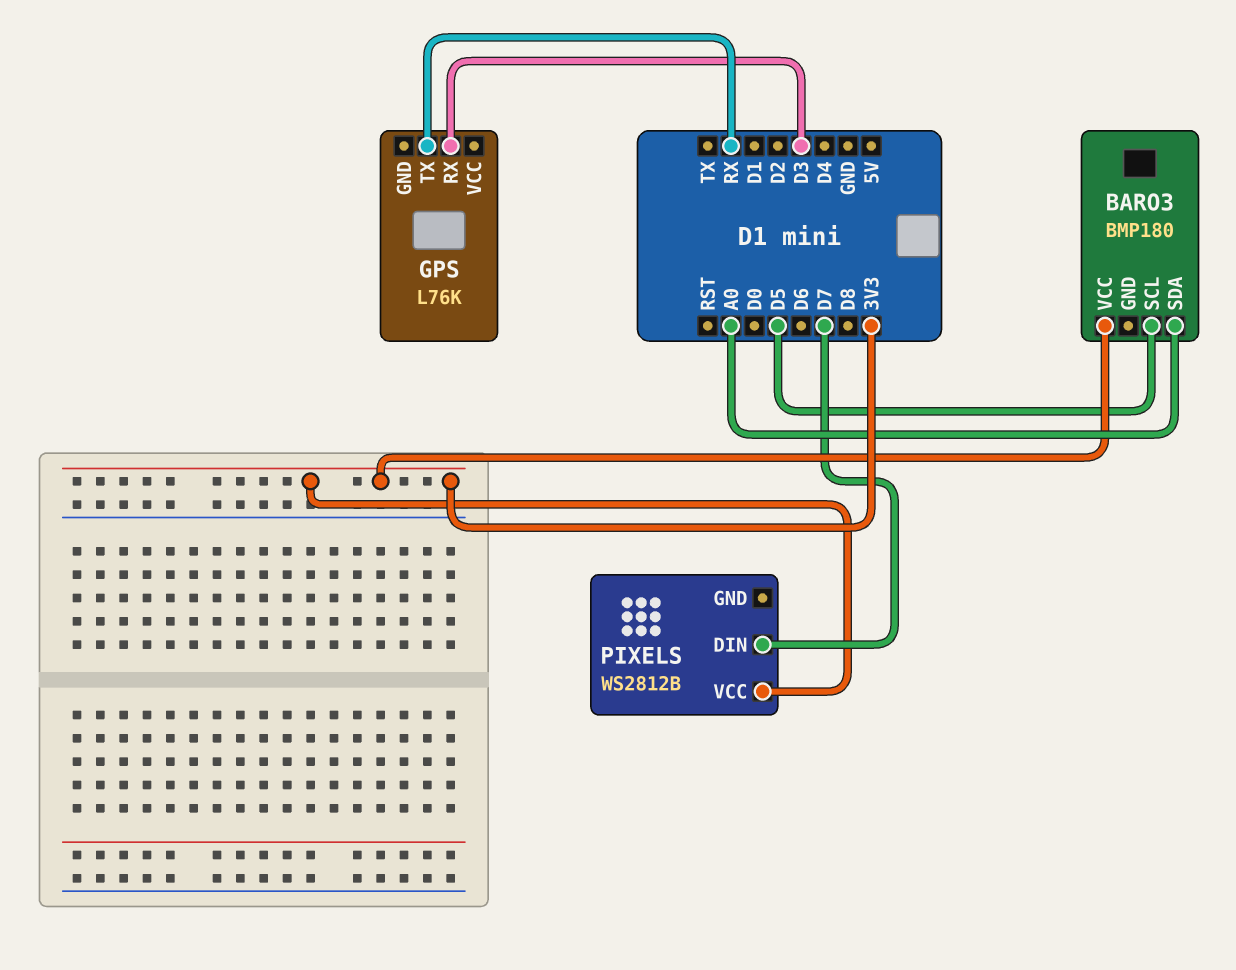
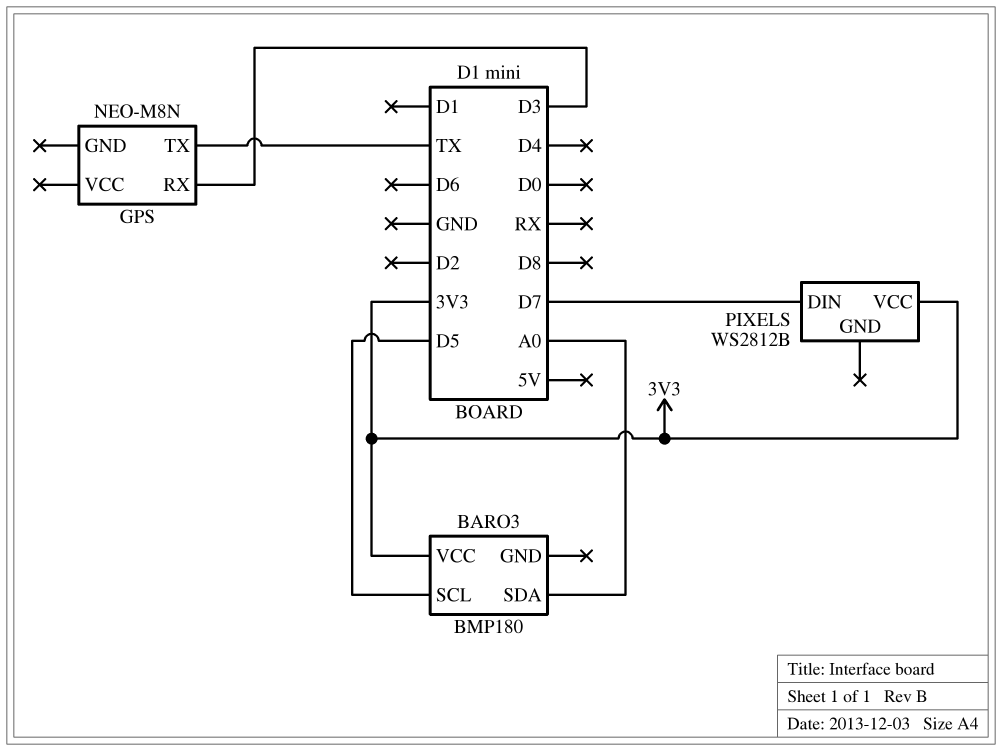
GPS: L76K -> NEO-M8N
GPS pin TX: RX -> TX

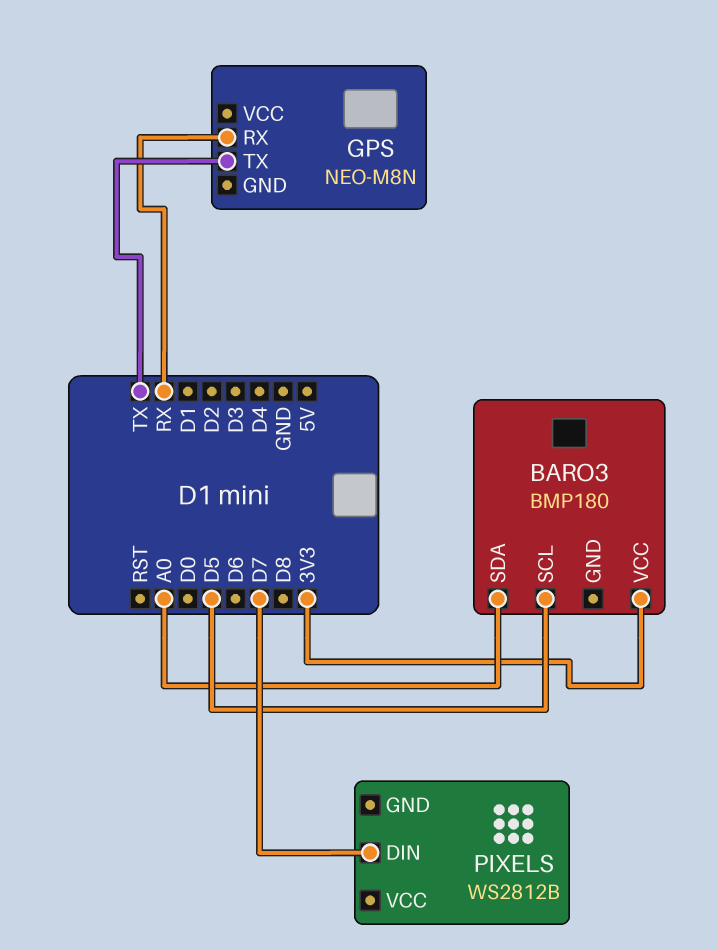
GPS pin RX: D3 -> RX
PIXELS pin VCC: 3V3 -> none

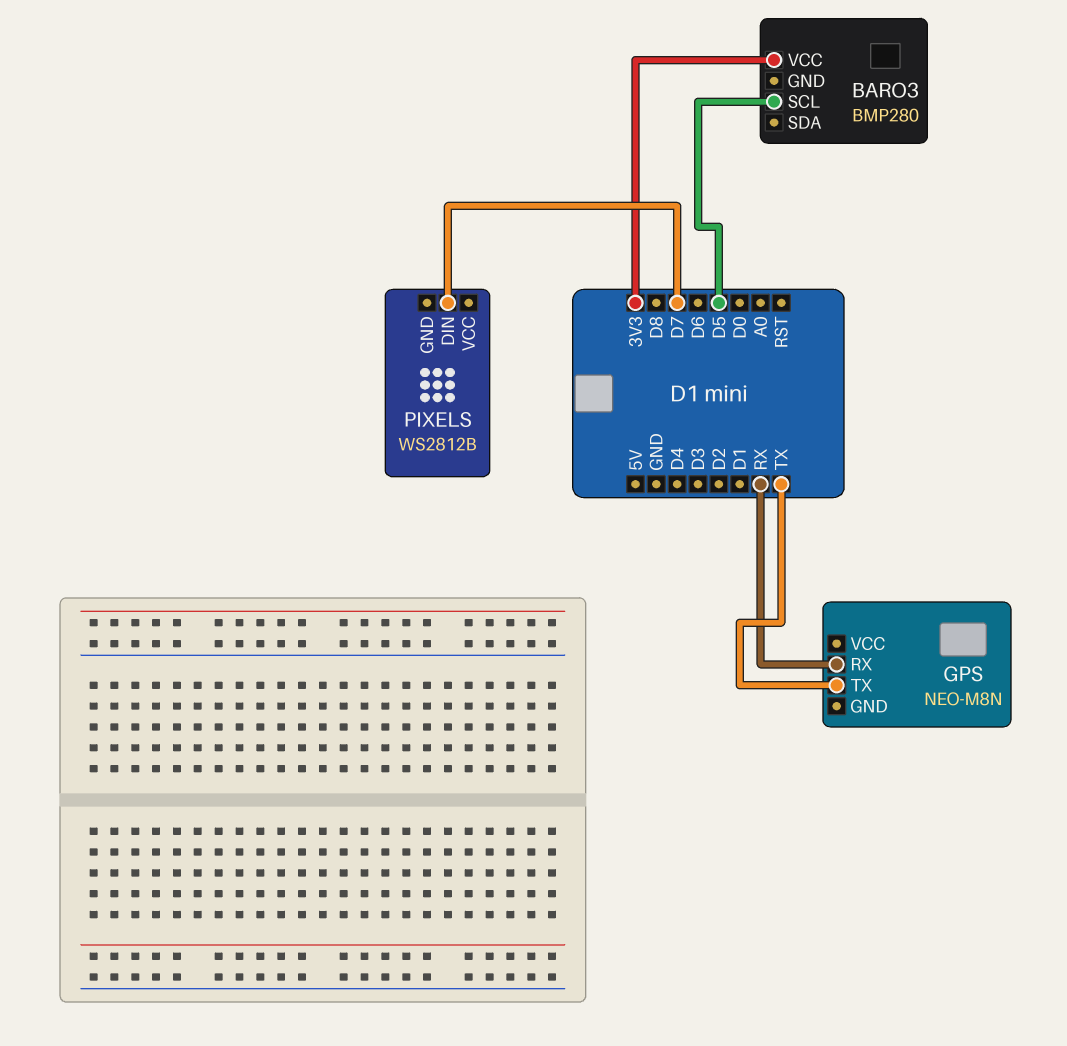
BARO3: BMP180 -> BMP280
BARO3 pin SDA: A0 -> none

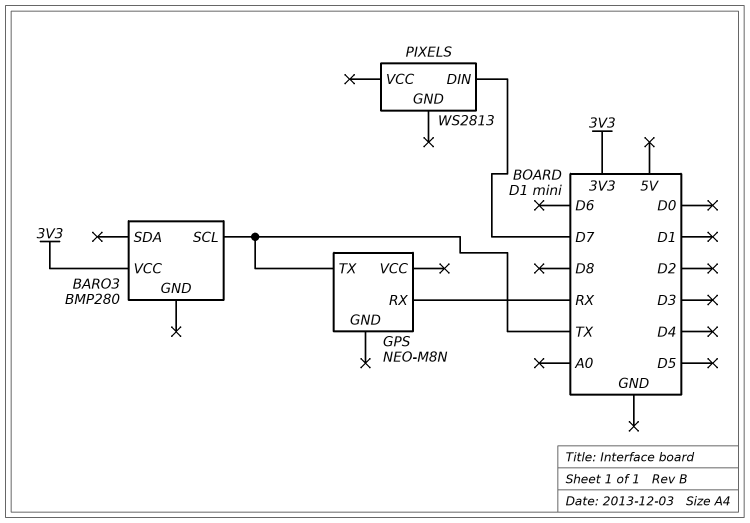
BARO3 pin SCL: D5 -> TX
PIXELS: WS2812B -> WS2813

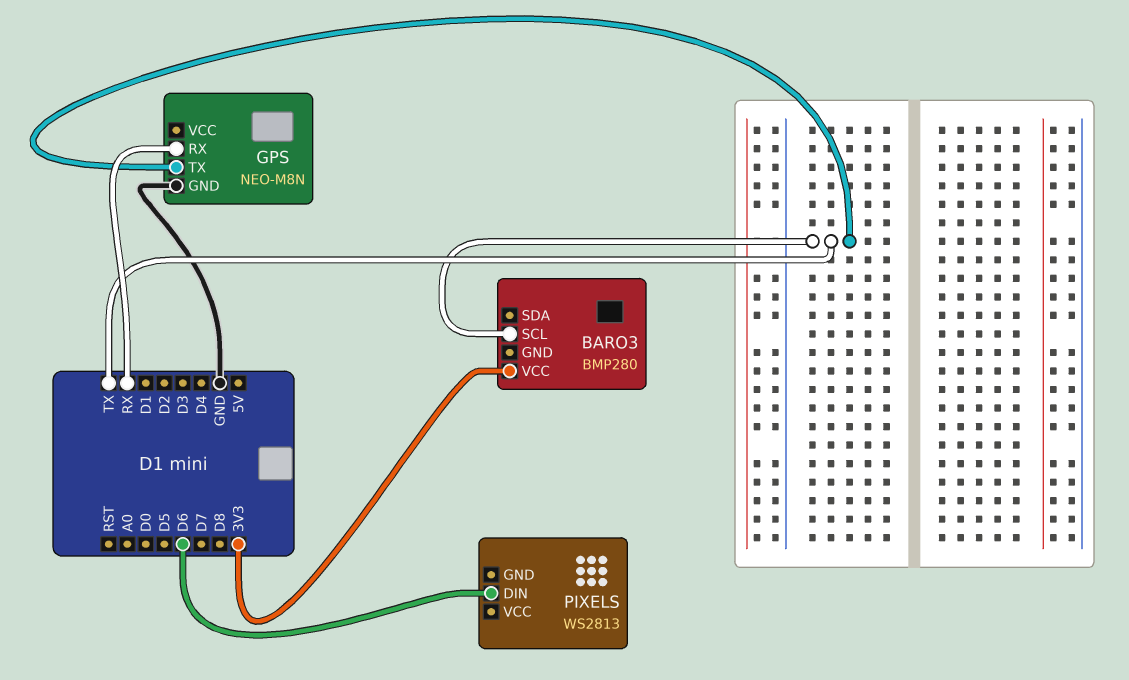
GPS pin GND: none -> GND
PIXELS pin DIN: D7 -> D6

